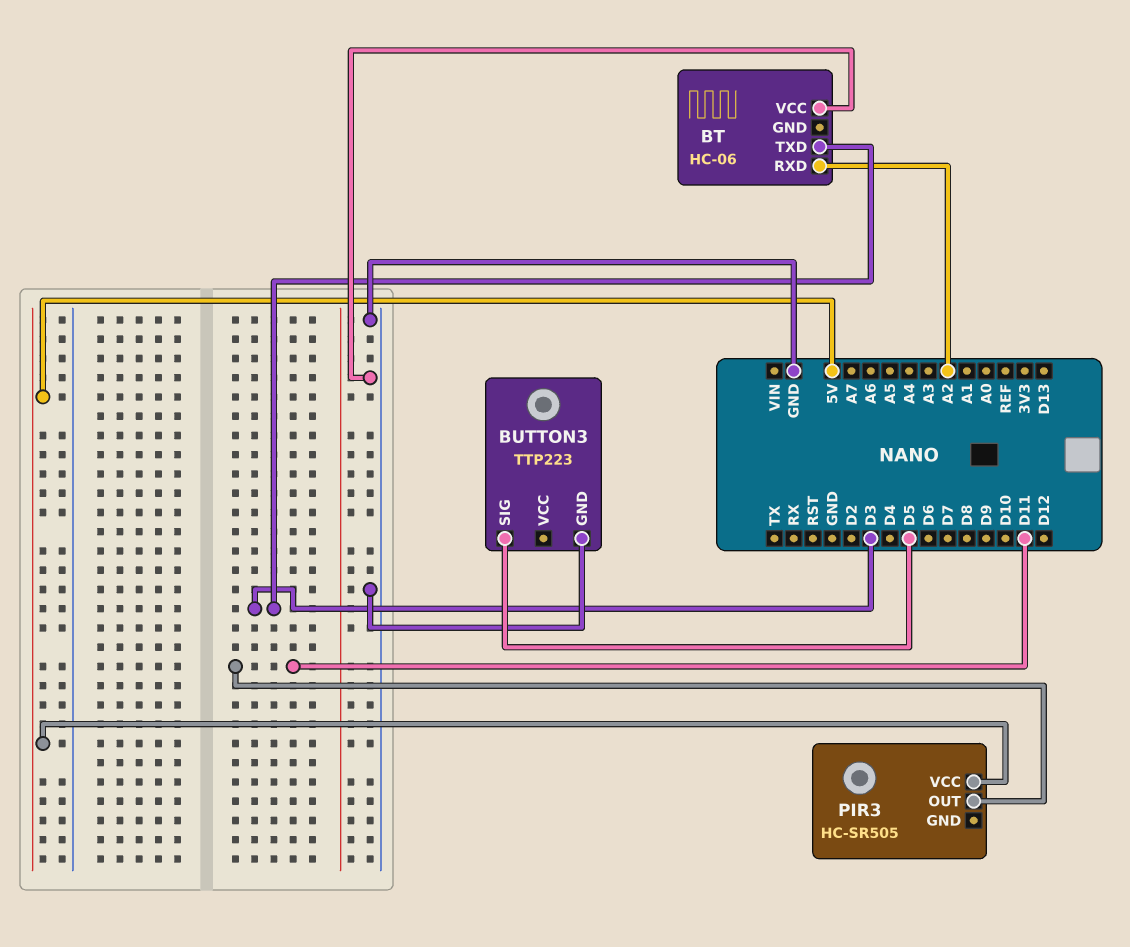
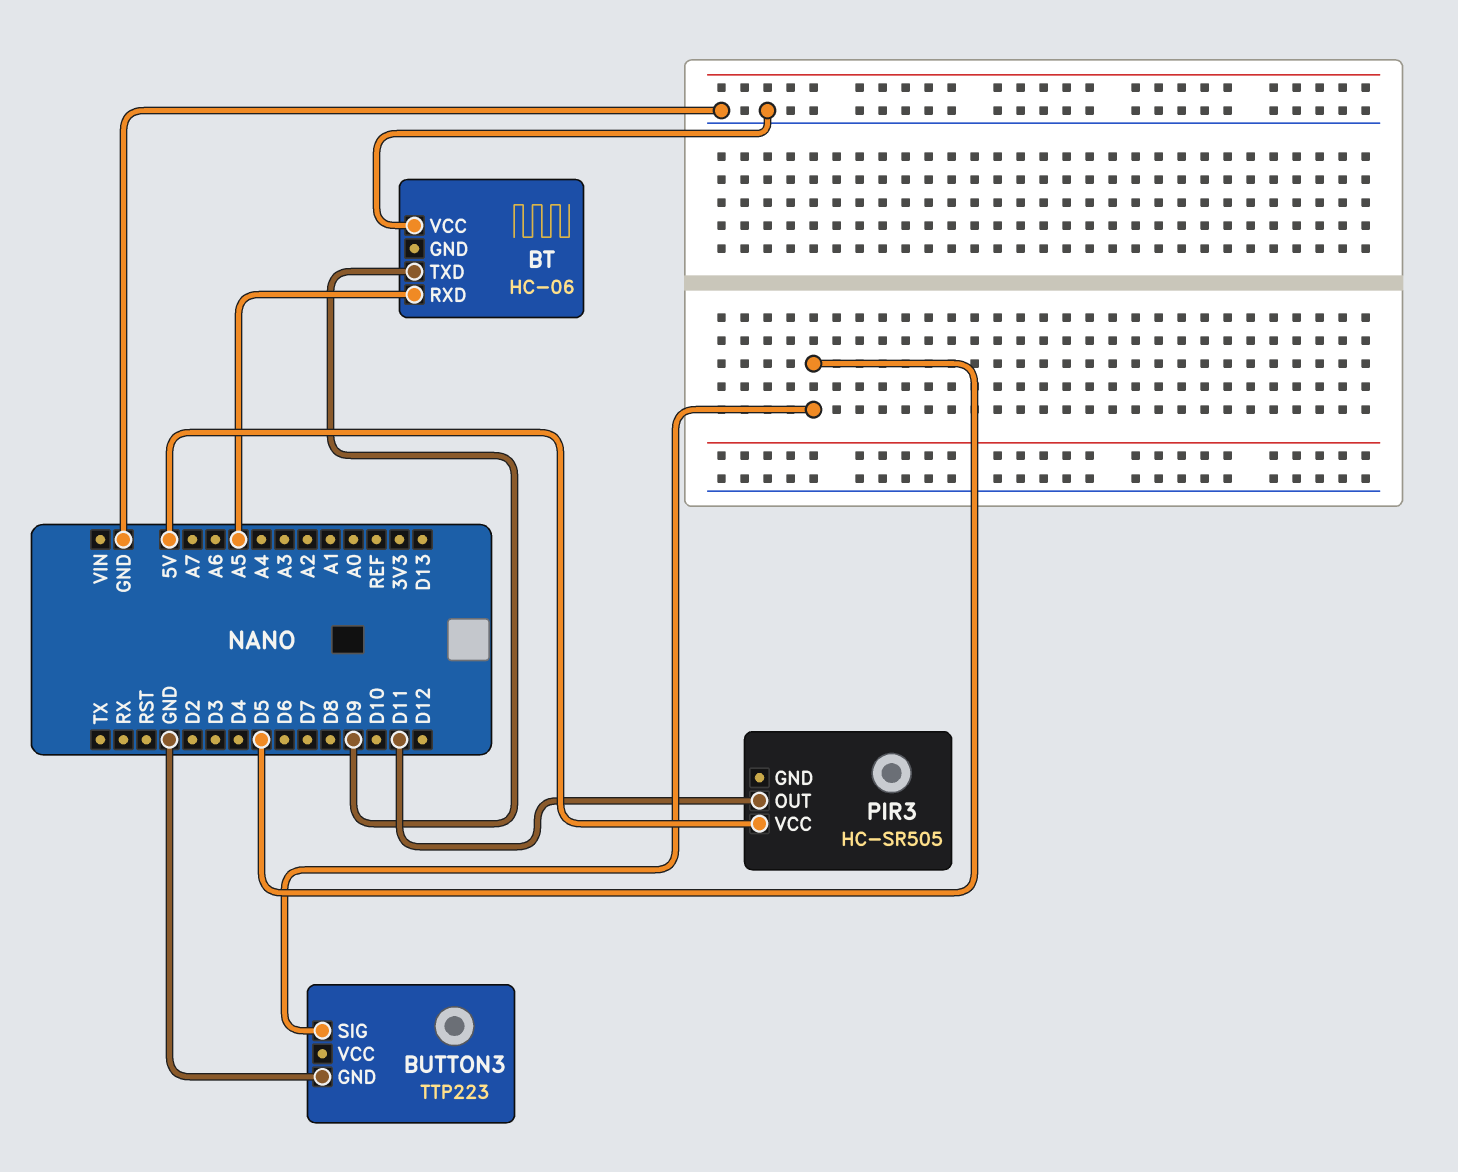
BT pin RXD: A2 -> A5
BT pin TXD: D3 -> D9

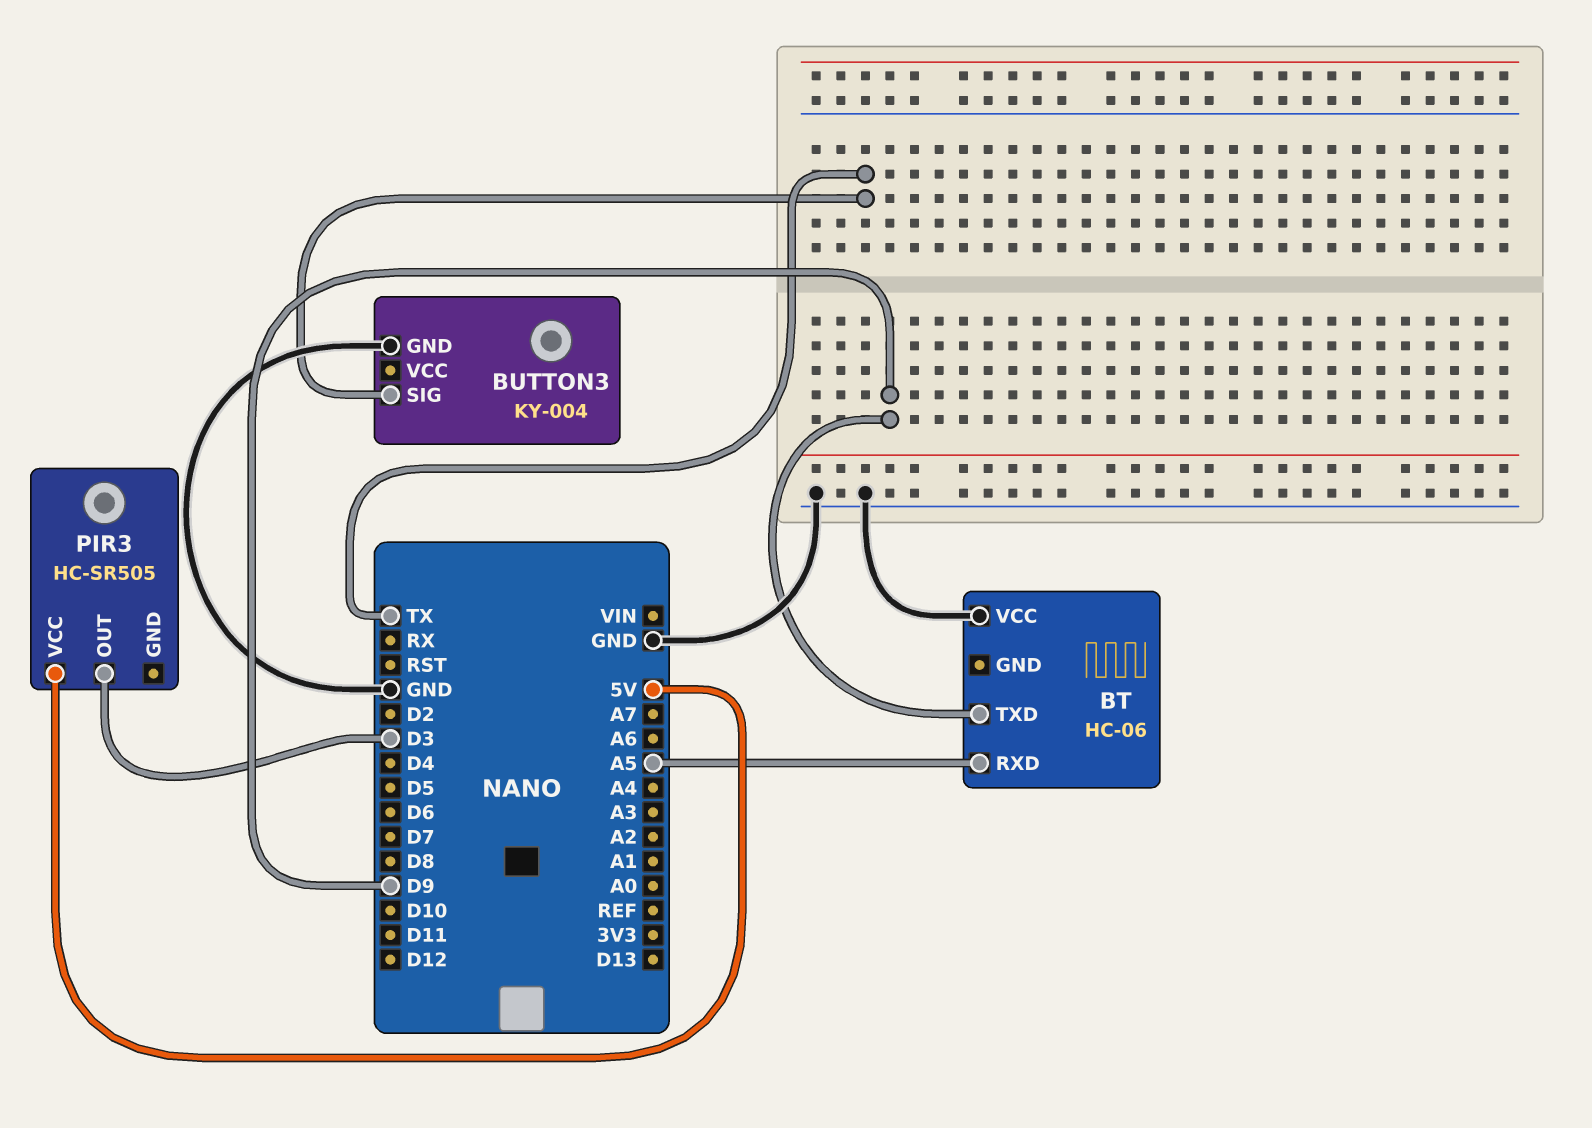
BUTTON3: TTP223 -> KY-004
BUTTON3 pin SIG: D5 -> TX
PIR3 pin OUT: D11 -> D3

